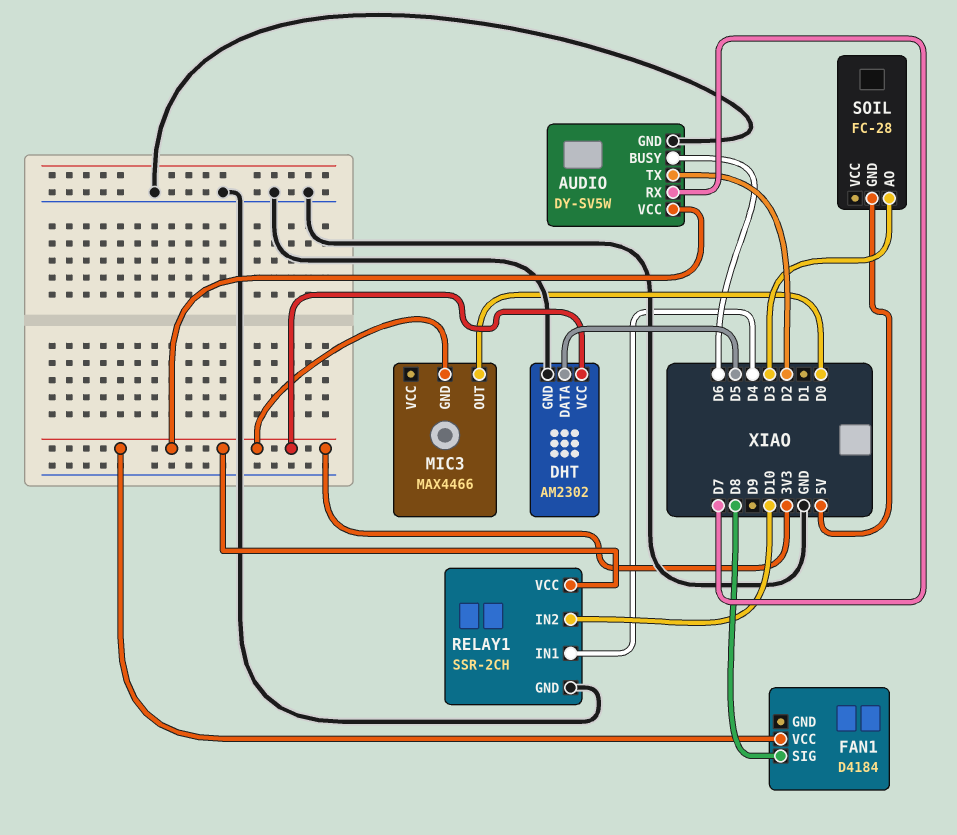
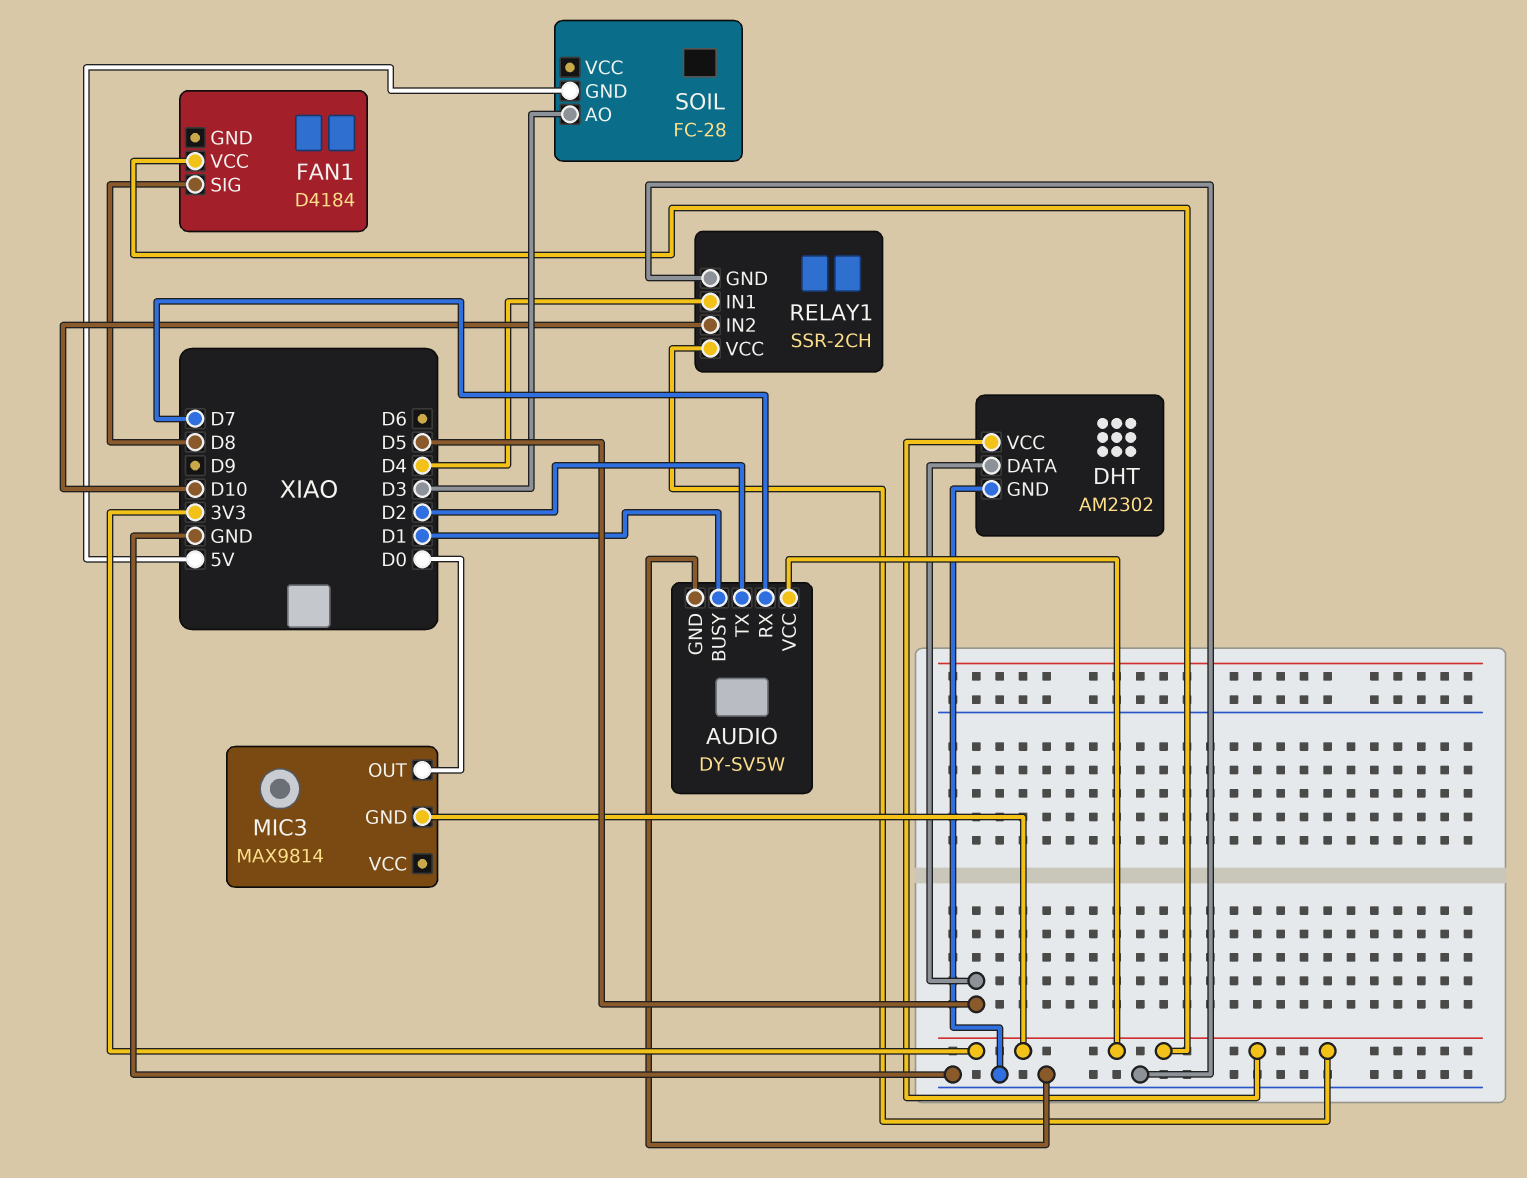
AUDIO pin BUSY: D6 -> D1
MIC3: MAX4466 -> MAX9814

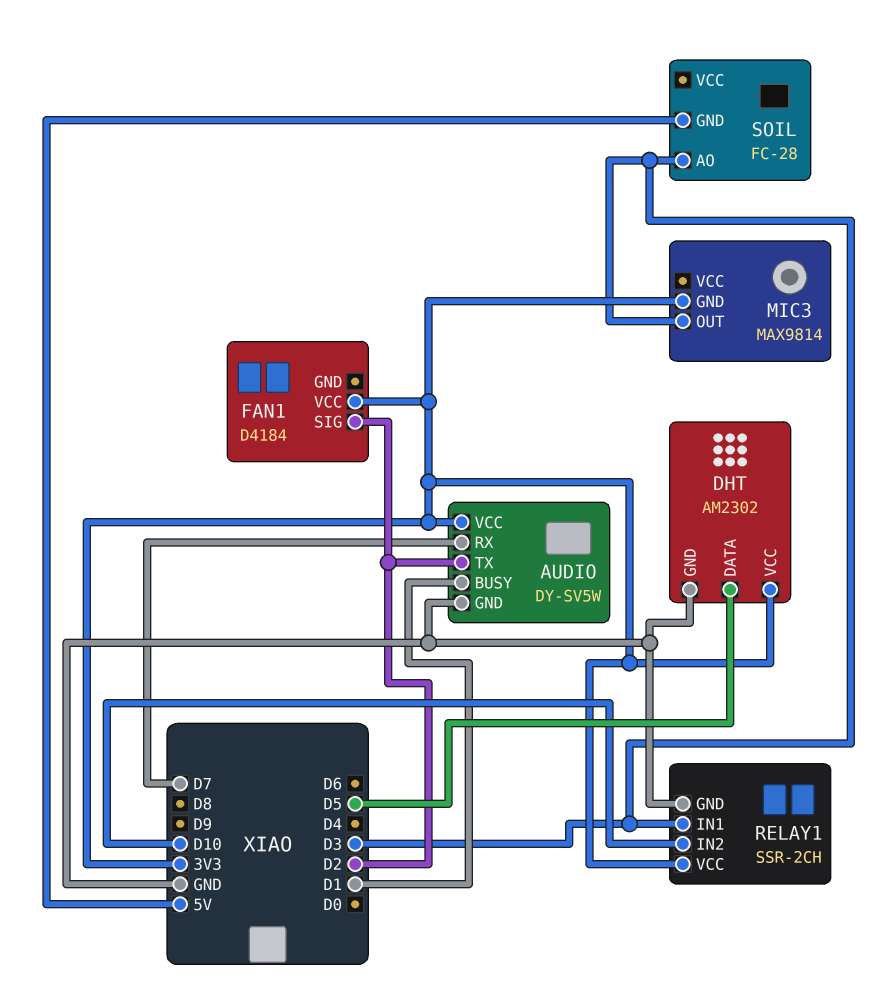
FAN1 pin SIG: D8 -> D2
MIC3 pin OUT: D0 -> D3
RELAY1 pin IN1: D4 -> D3

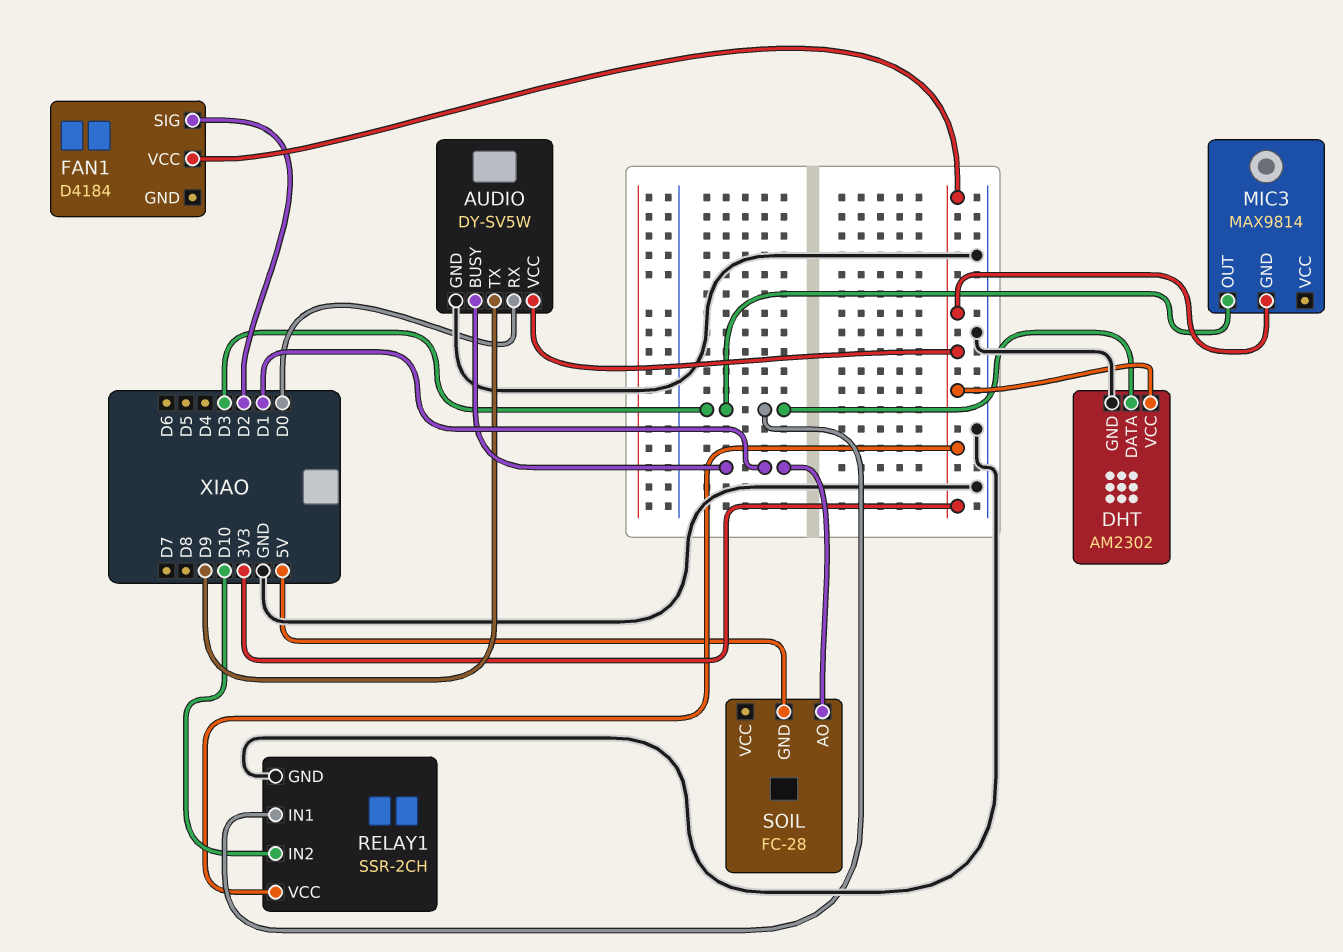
AUDIO pin RX: D7 -> D0
AUDIO pin TX: D2 -> D9
DHT pin DATA: D5 -> D3
SOIL pin AO: D3 -> D1

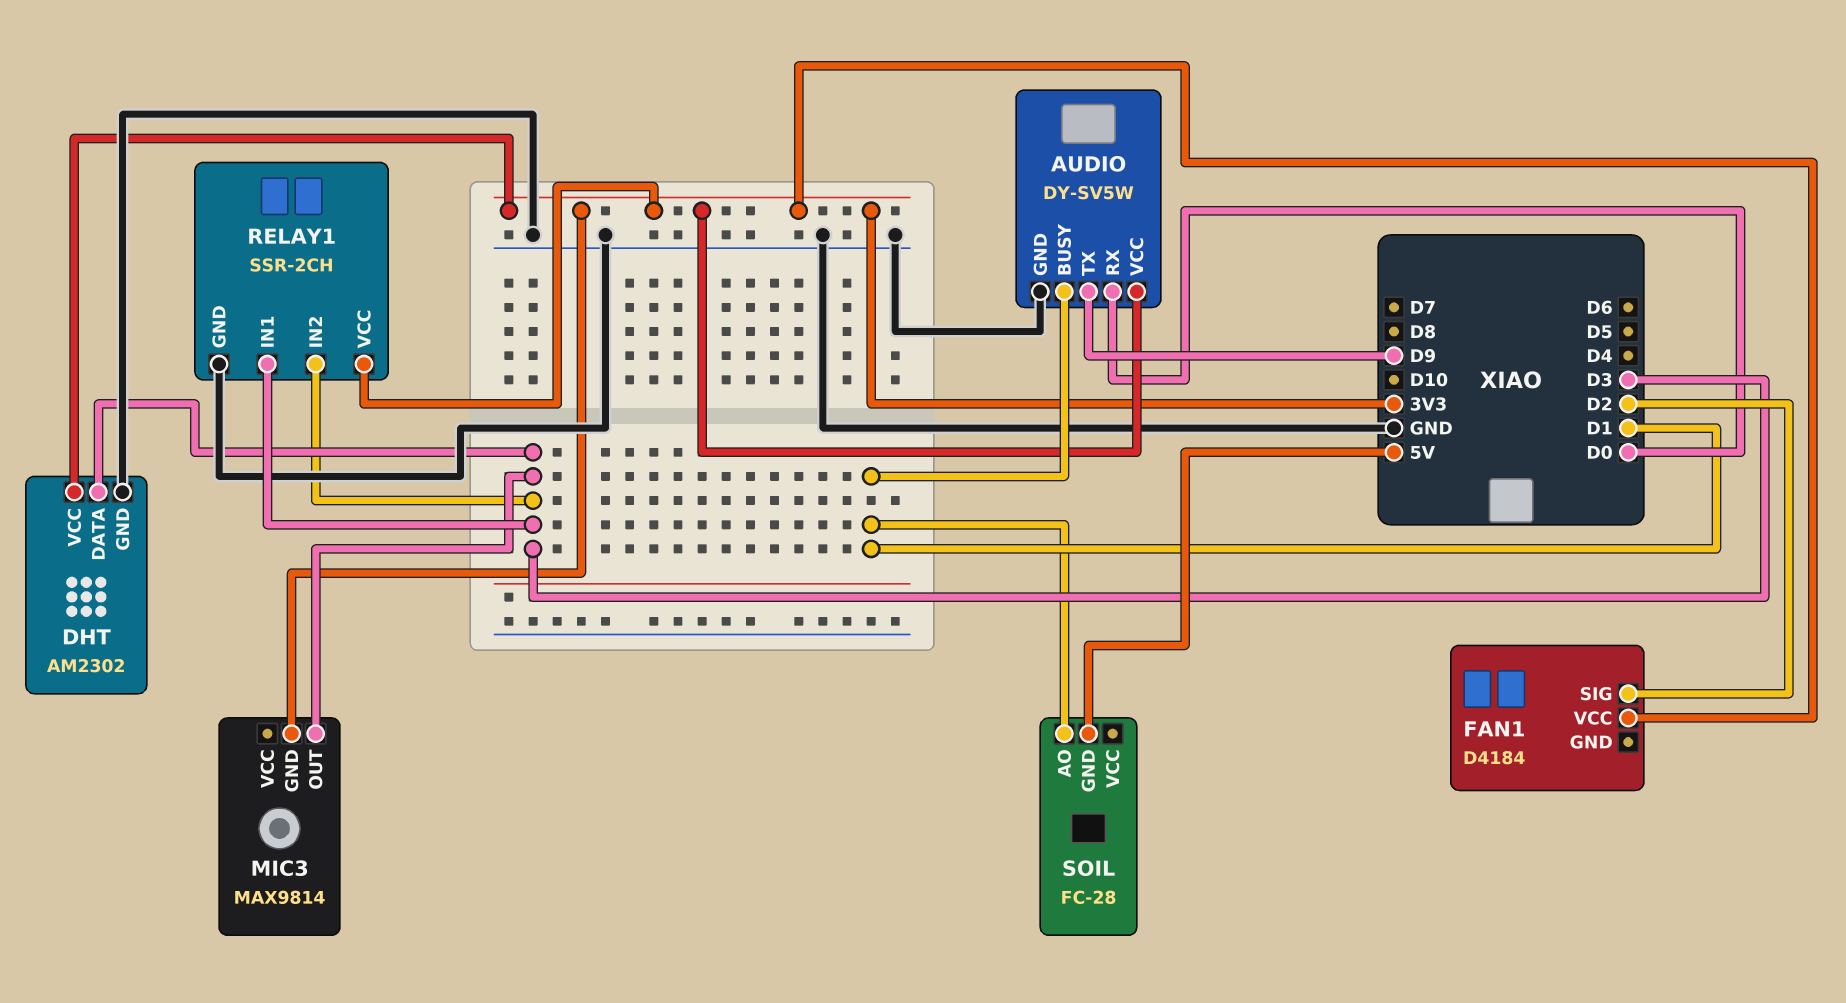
RELAY1 pin IN2: D10 -> D3

